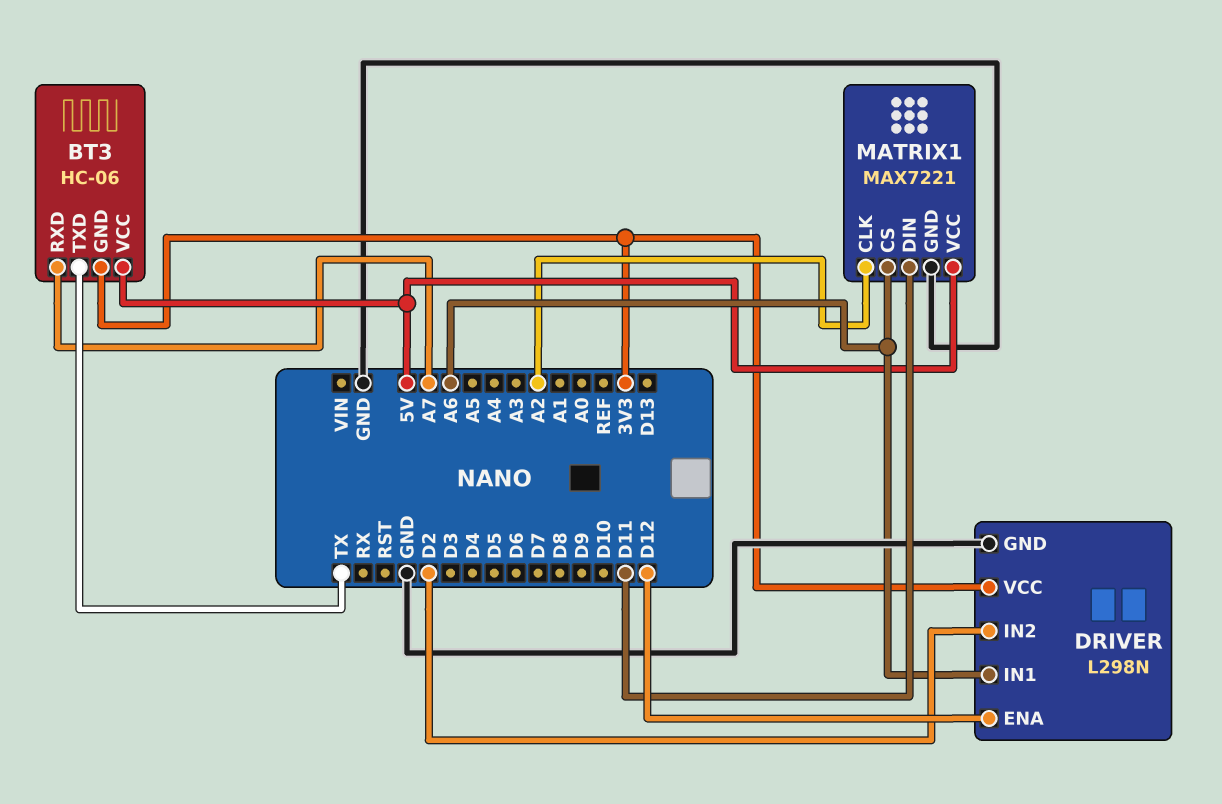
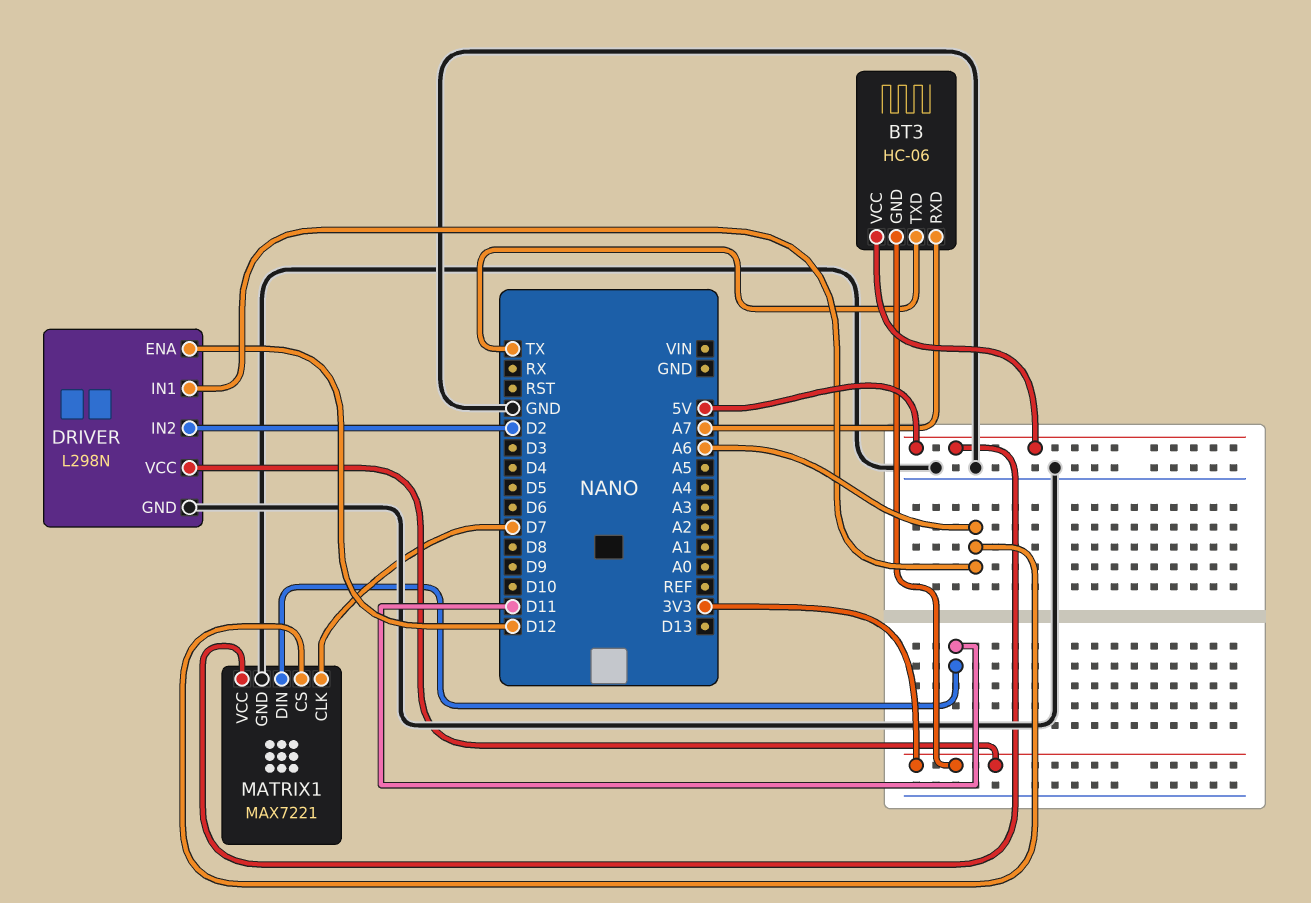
MATRIX1 pin CLK: A2 -> D7

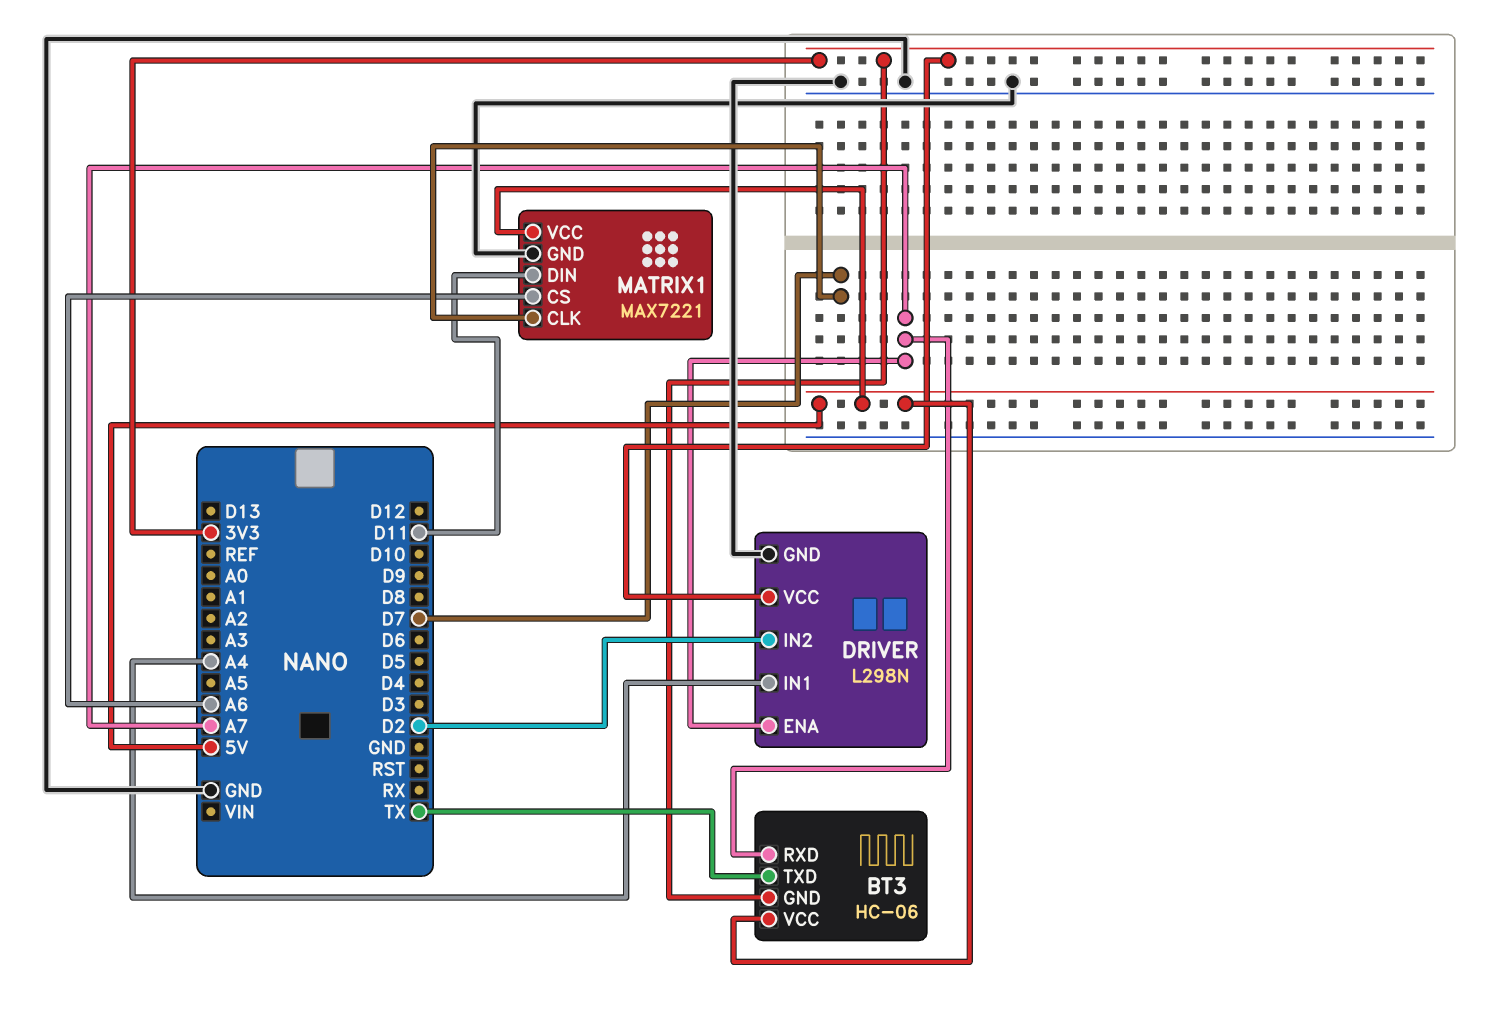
DRIVER pin ENA: D12 -> A7
DRIVER pin IN1: A6 -> A4

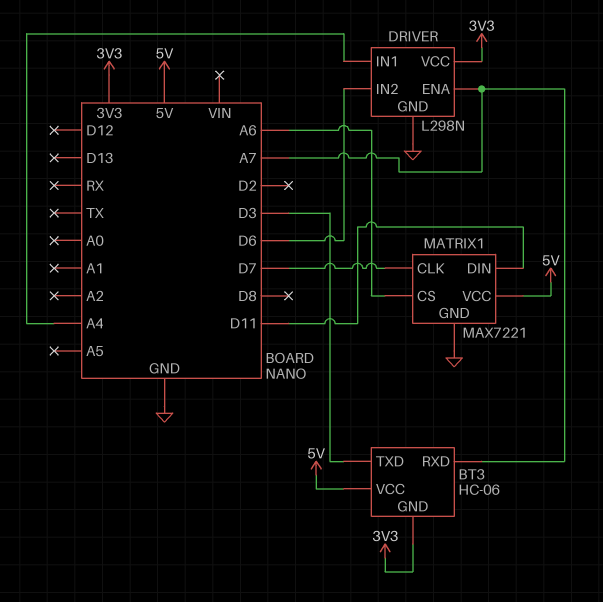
BT3 pin TXD: TX -> D3
DRIVER pin IN2: D2 -> D6

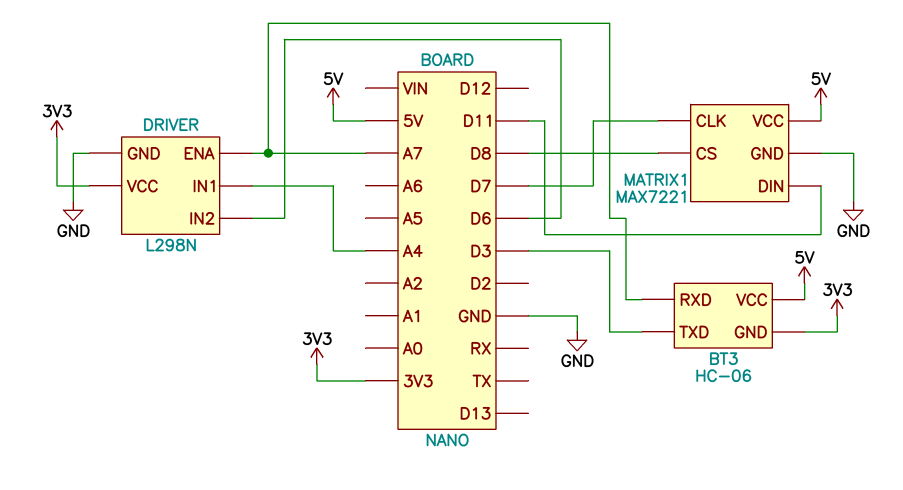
MATRIX1 pin CS: A6 -> D8

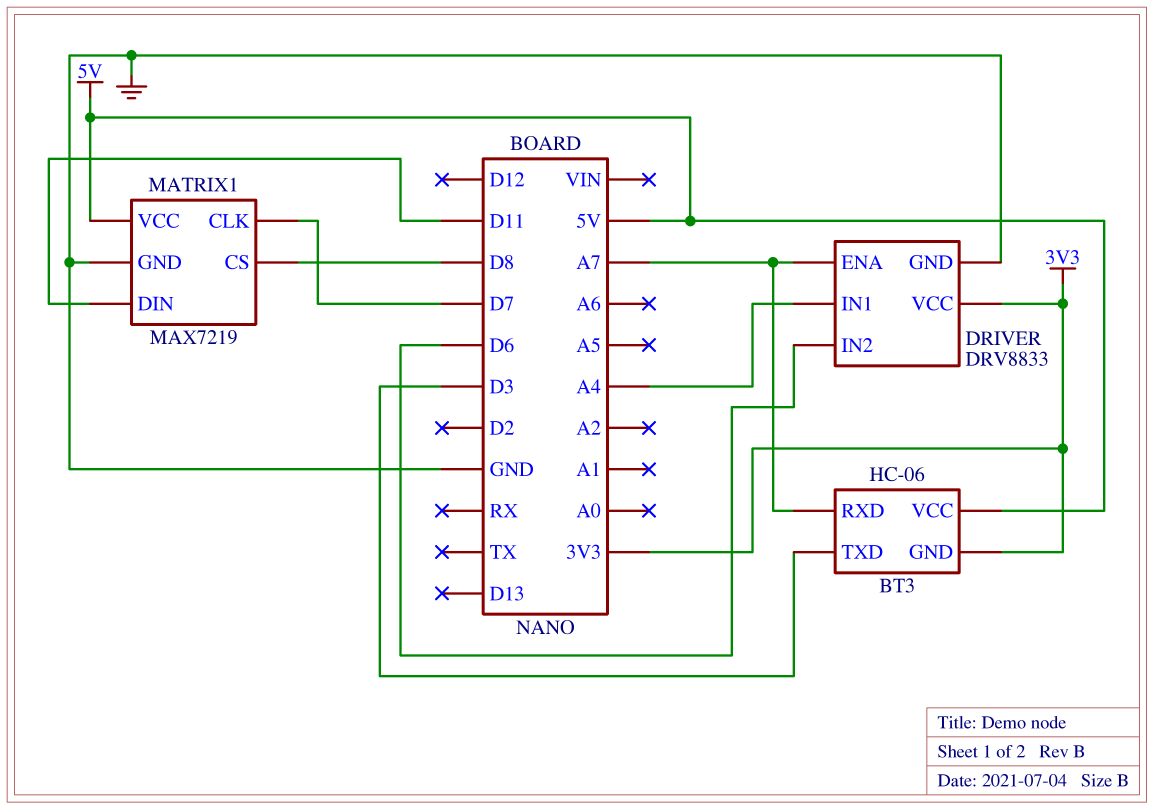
DRIVER: L298N -> DRV8833
MATRIX1: MAX7221 -> MAX7219

